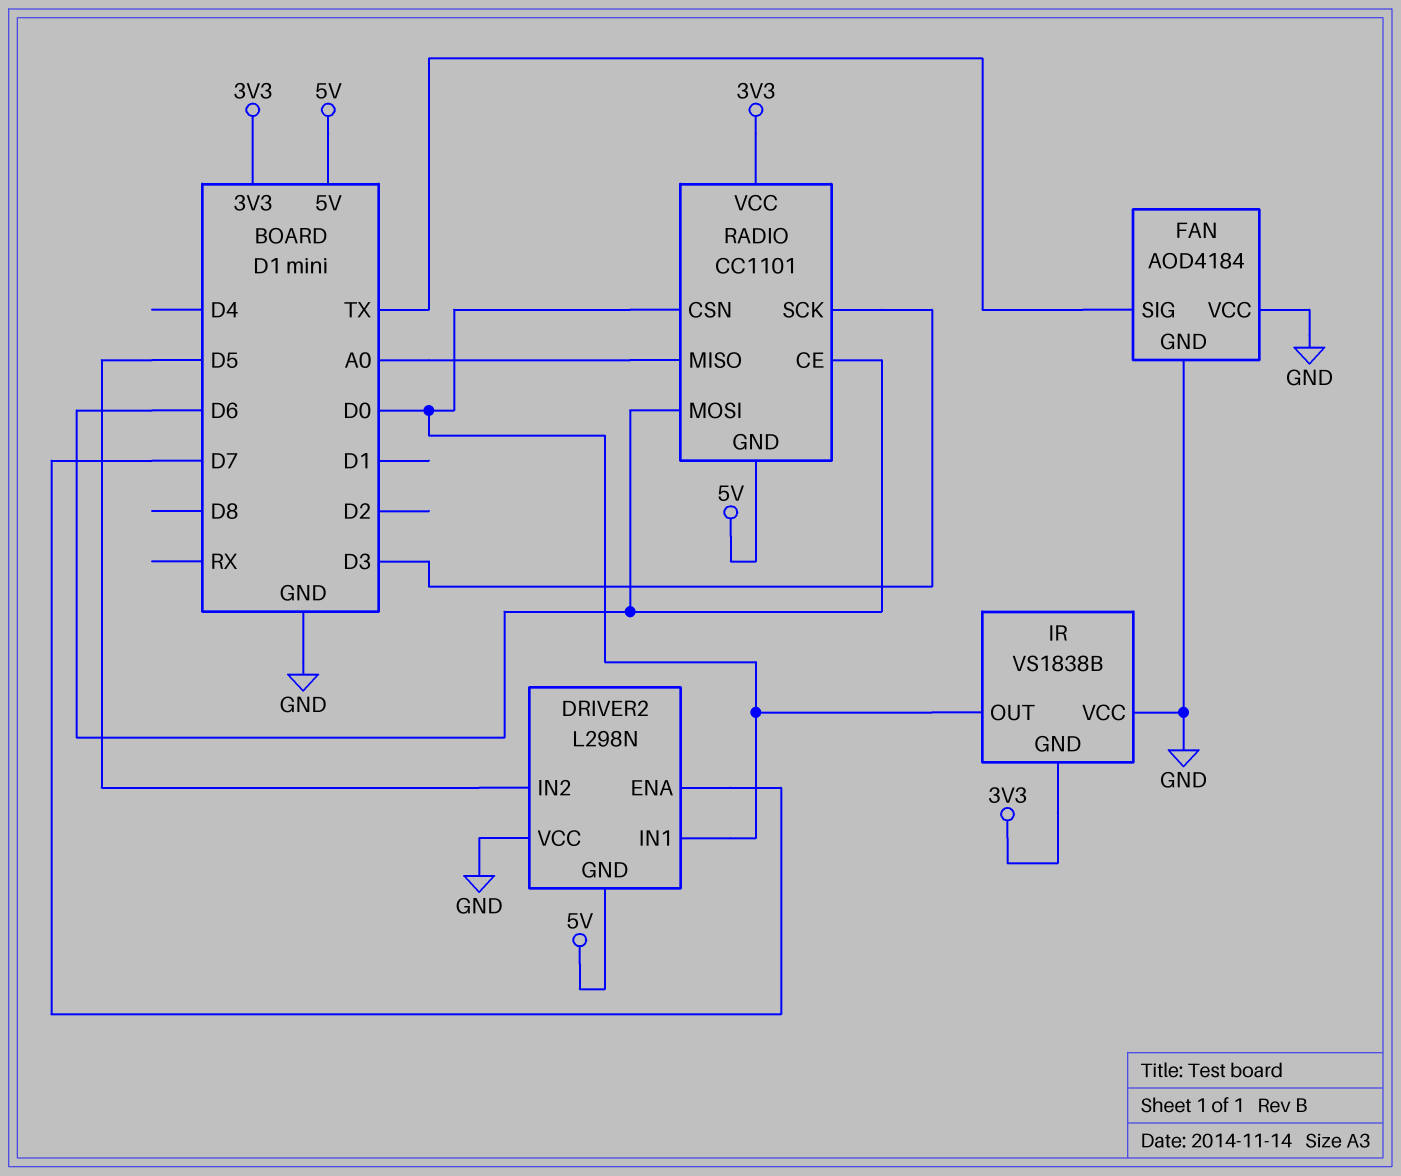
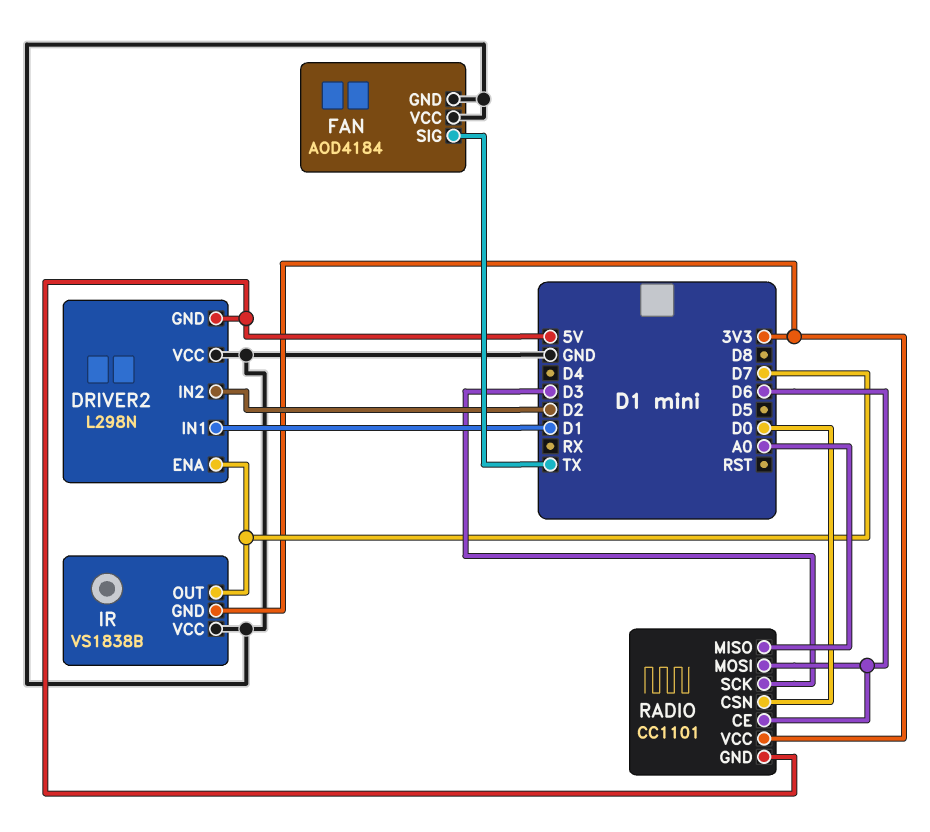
DRIVER2 pin IN1: D0 -> D1
DRIVER2 pin IN2: D5 -> D2
IR pin OUT: D0 -> D7

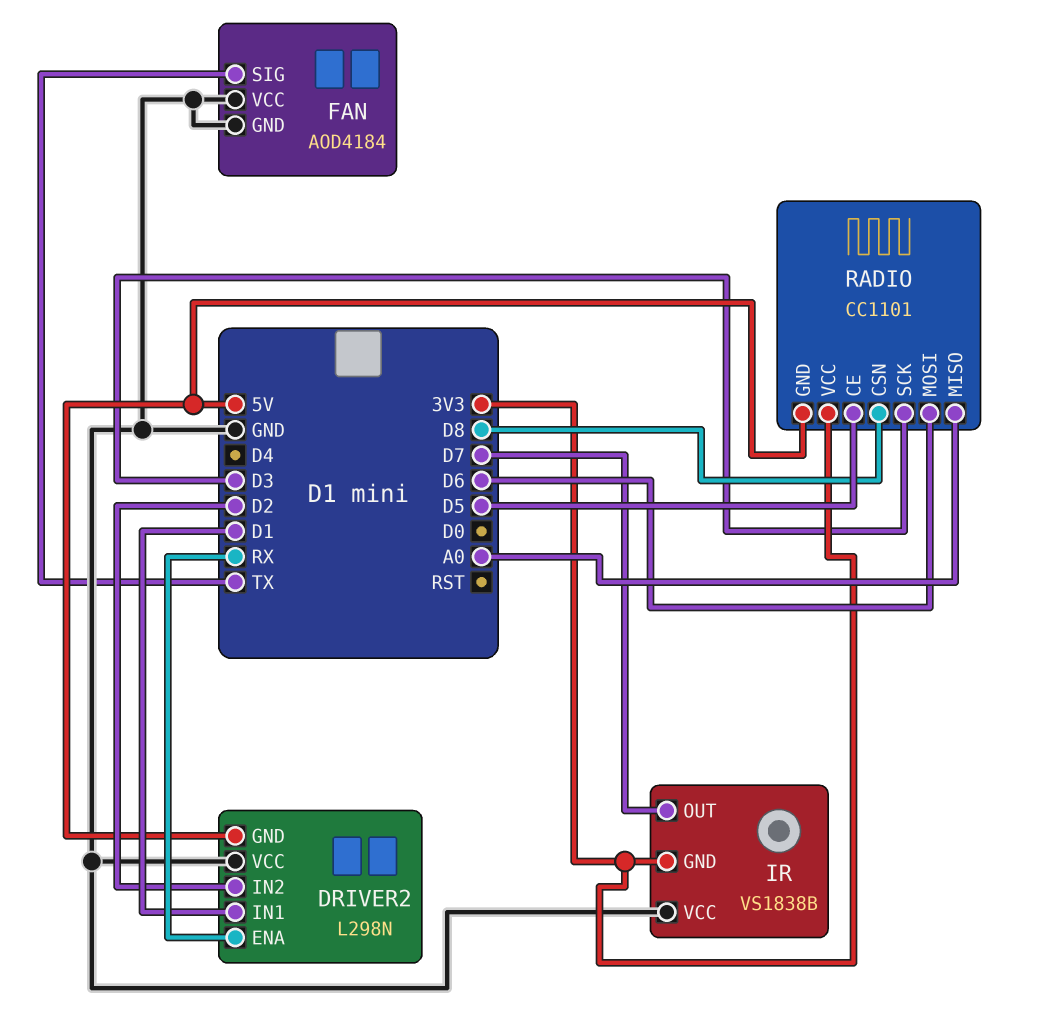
DRIVER2 pin ENA: D7 -> RX
RADIO pin CE: D6 -> D5
RADIO pin CSN: D0 -> D8

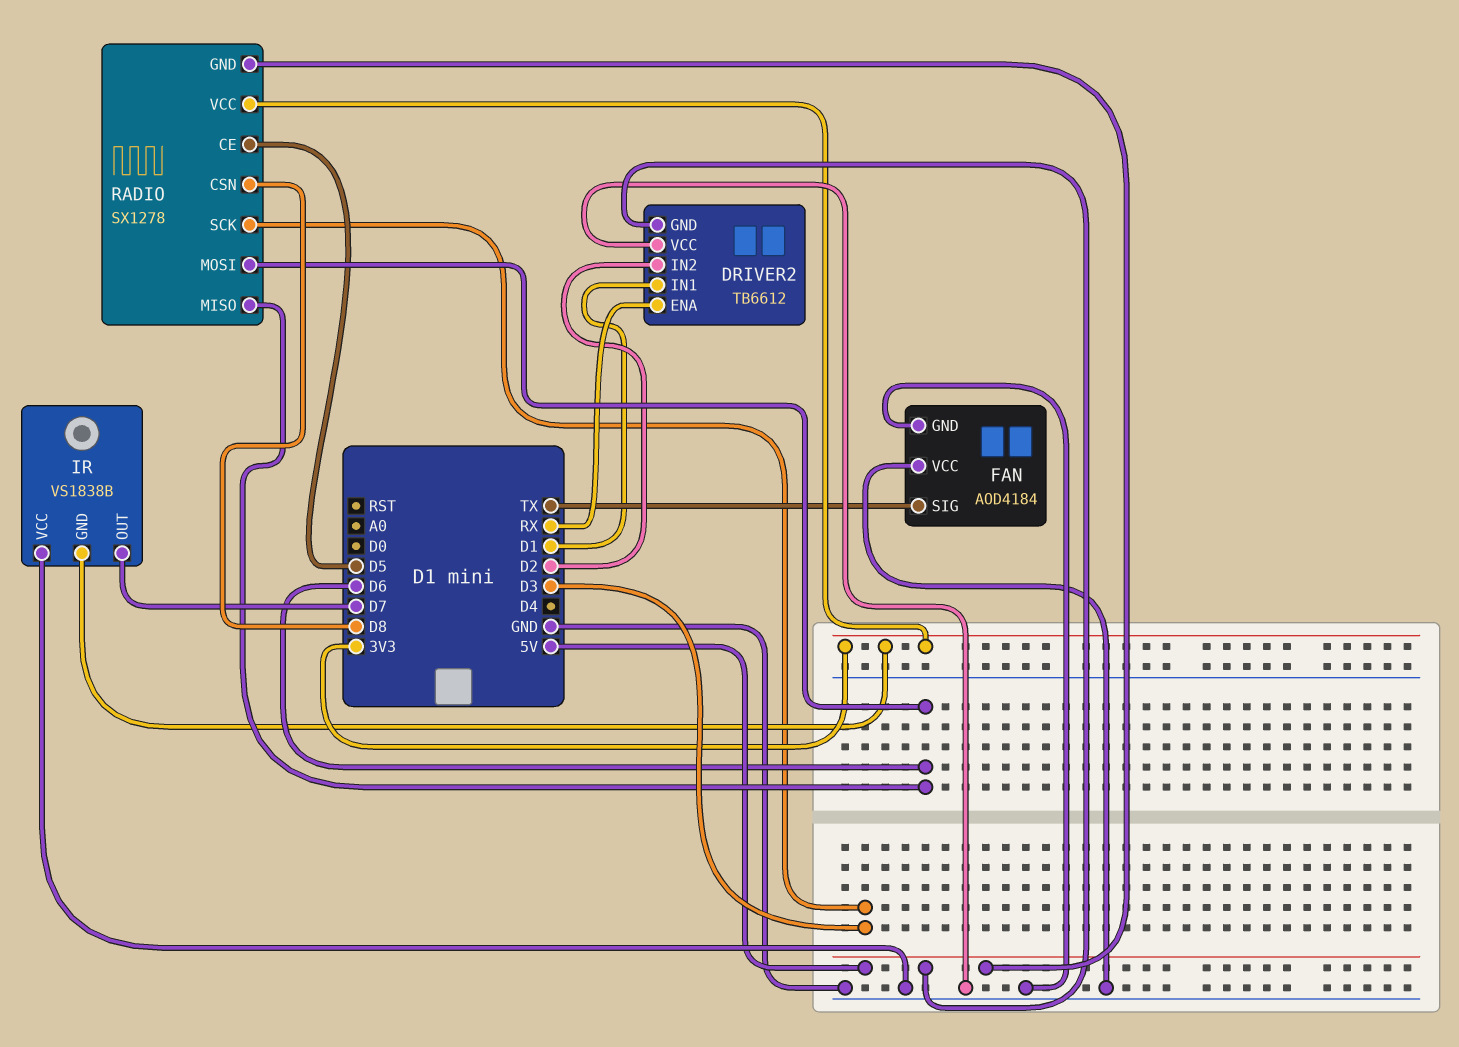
DRIVER2: L298N -> TB6612
RADIO: CC1101 -> SX1278
RADIO pin MISO: A0 -> D6

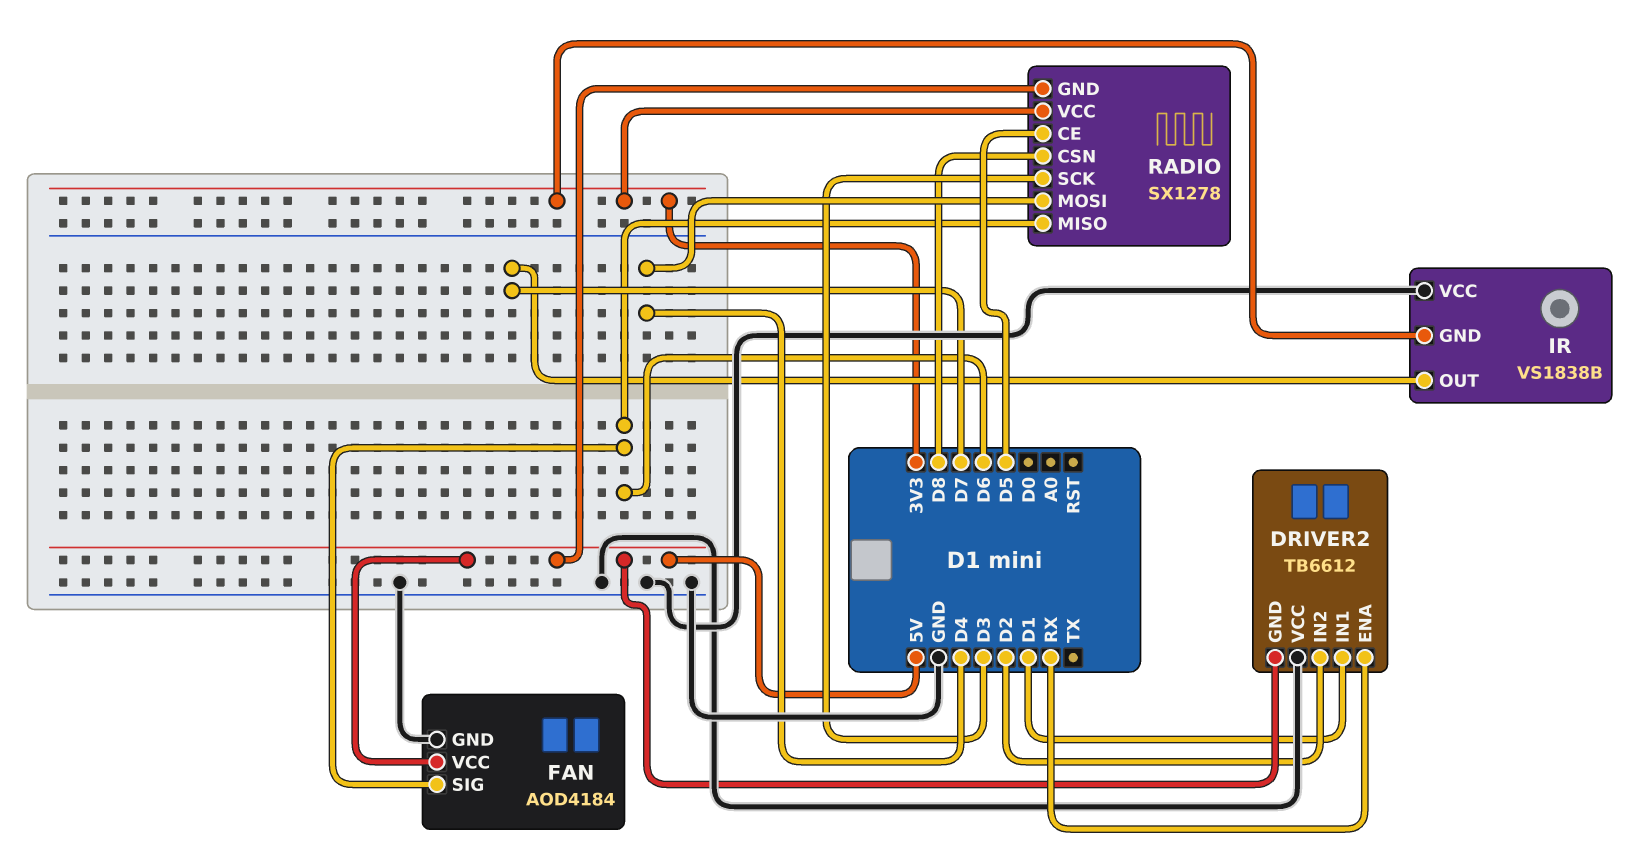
FAN pin SIG: TX -> D6
FAN pin VCC: GND -> 5V
RADIO pin MOSI: D6 -> D4

